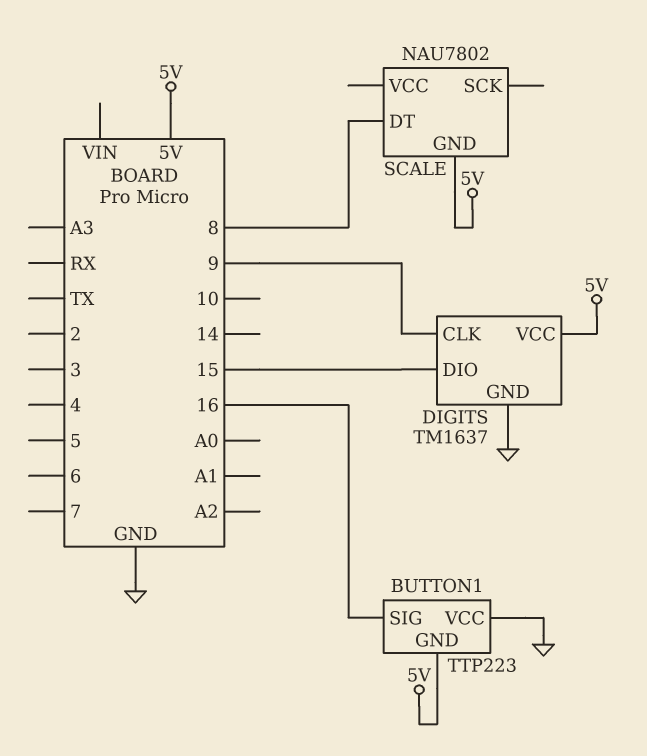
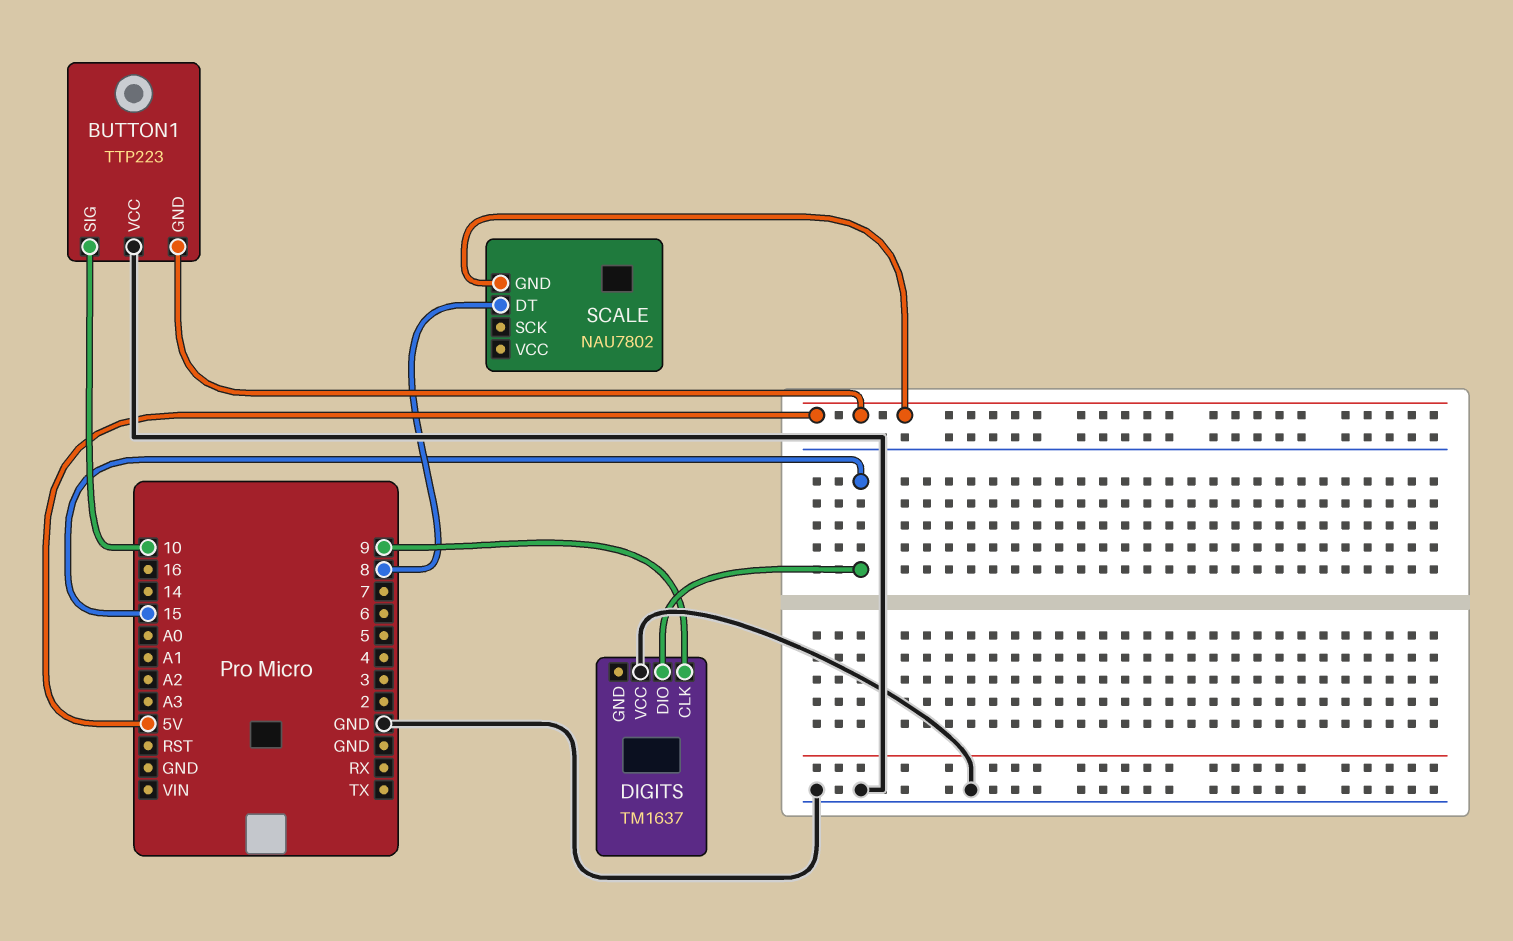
BUTTON1 pin SIG: 16 -> 10
DIGITS pin GND: GND -> none
DIGITS pin VCC: 5V -> GND

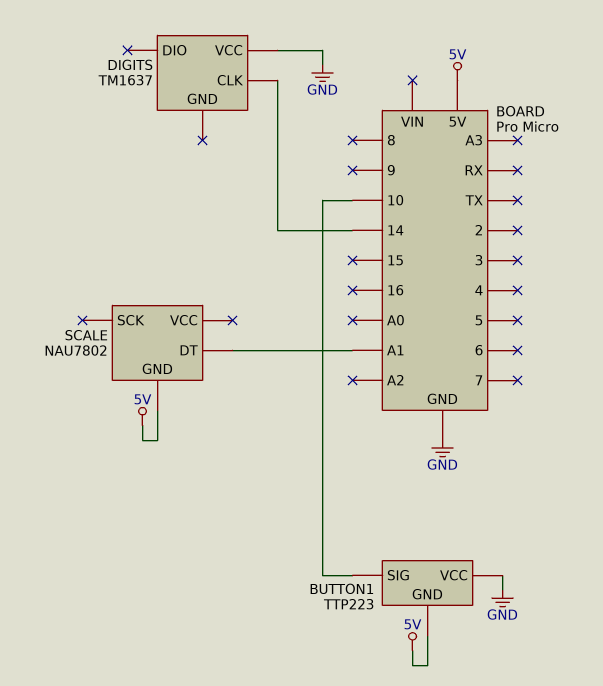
DIGITS pin CLK: 9 -> 14
DIGITS pin DIO: 15 -> none
SCALE pin DT: 8 -> A1

